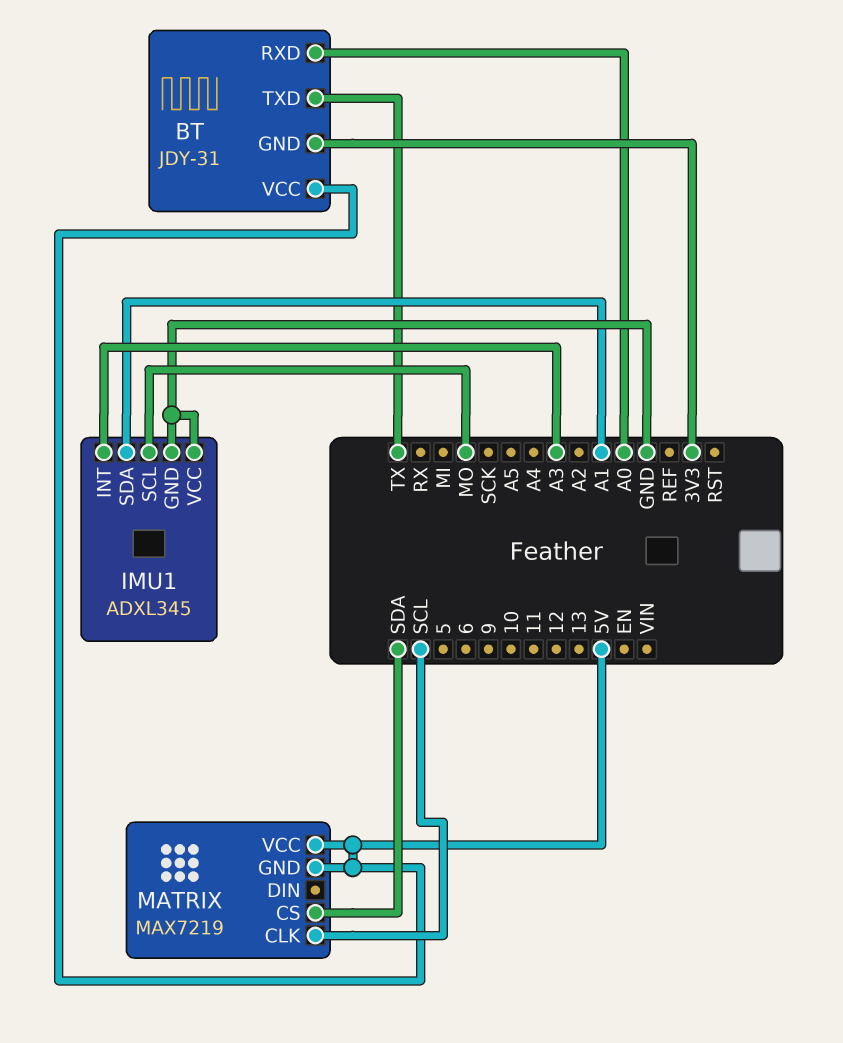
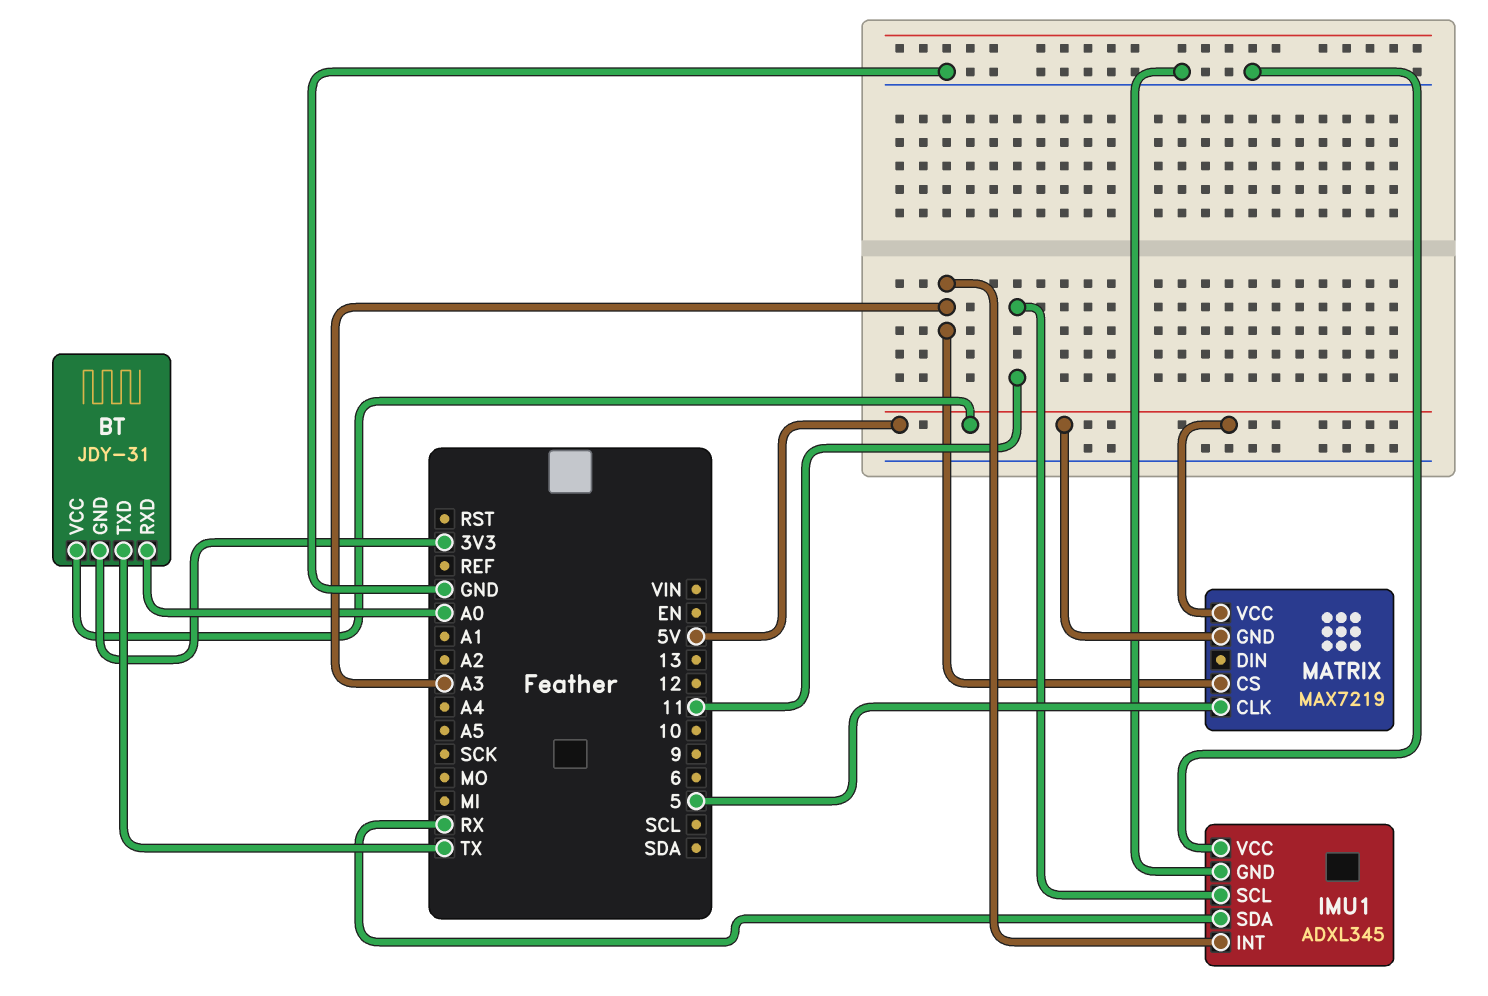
IMU1 pin SCL: MO -> 11
IMU1 pin SDA: A1 -> RX
MATRIX pin CLK: SCL -> 5
MATRIX pin CS: SDA -> A3

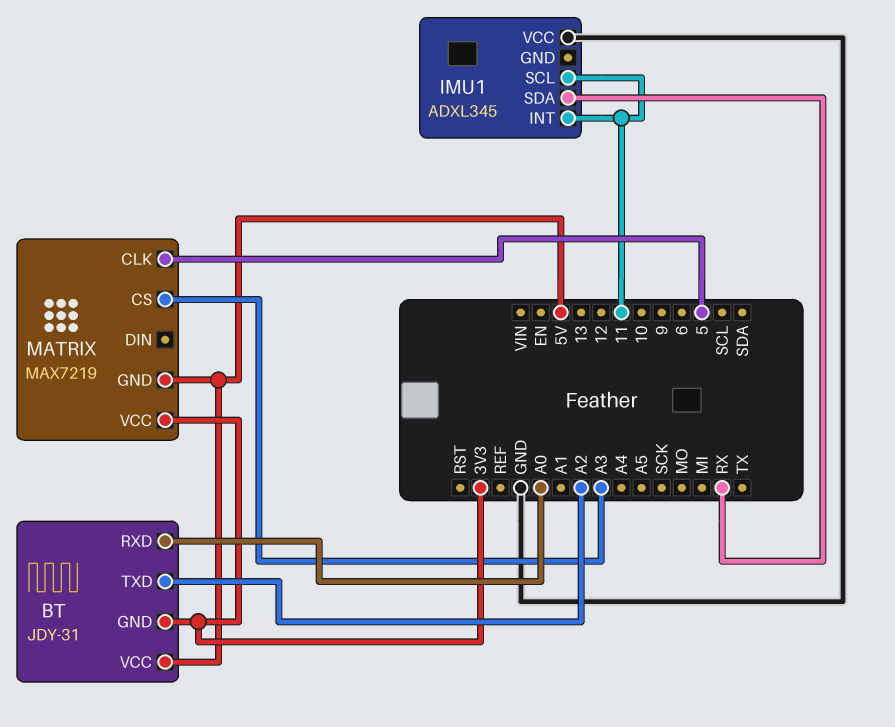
BT pin TXD: TX -> A2
IMU1 pin GND: GND -> none
IMU1 pin INT: A3 -> 11
MATRIX pin VCC: 5V -> 3V3

